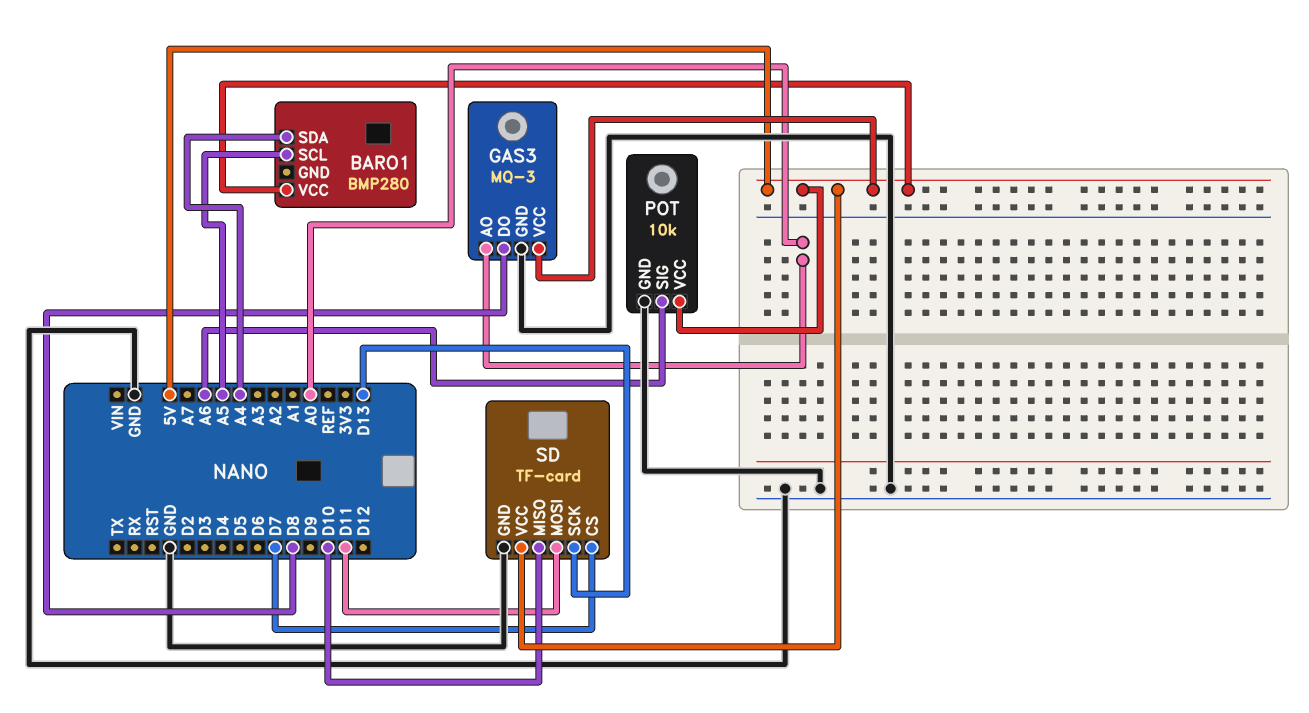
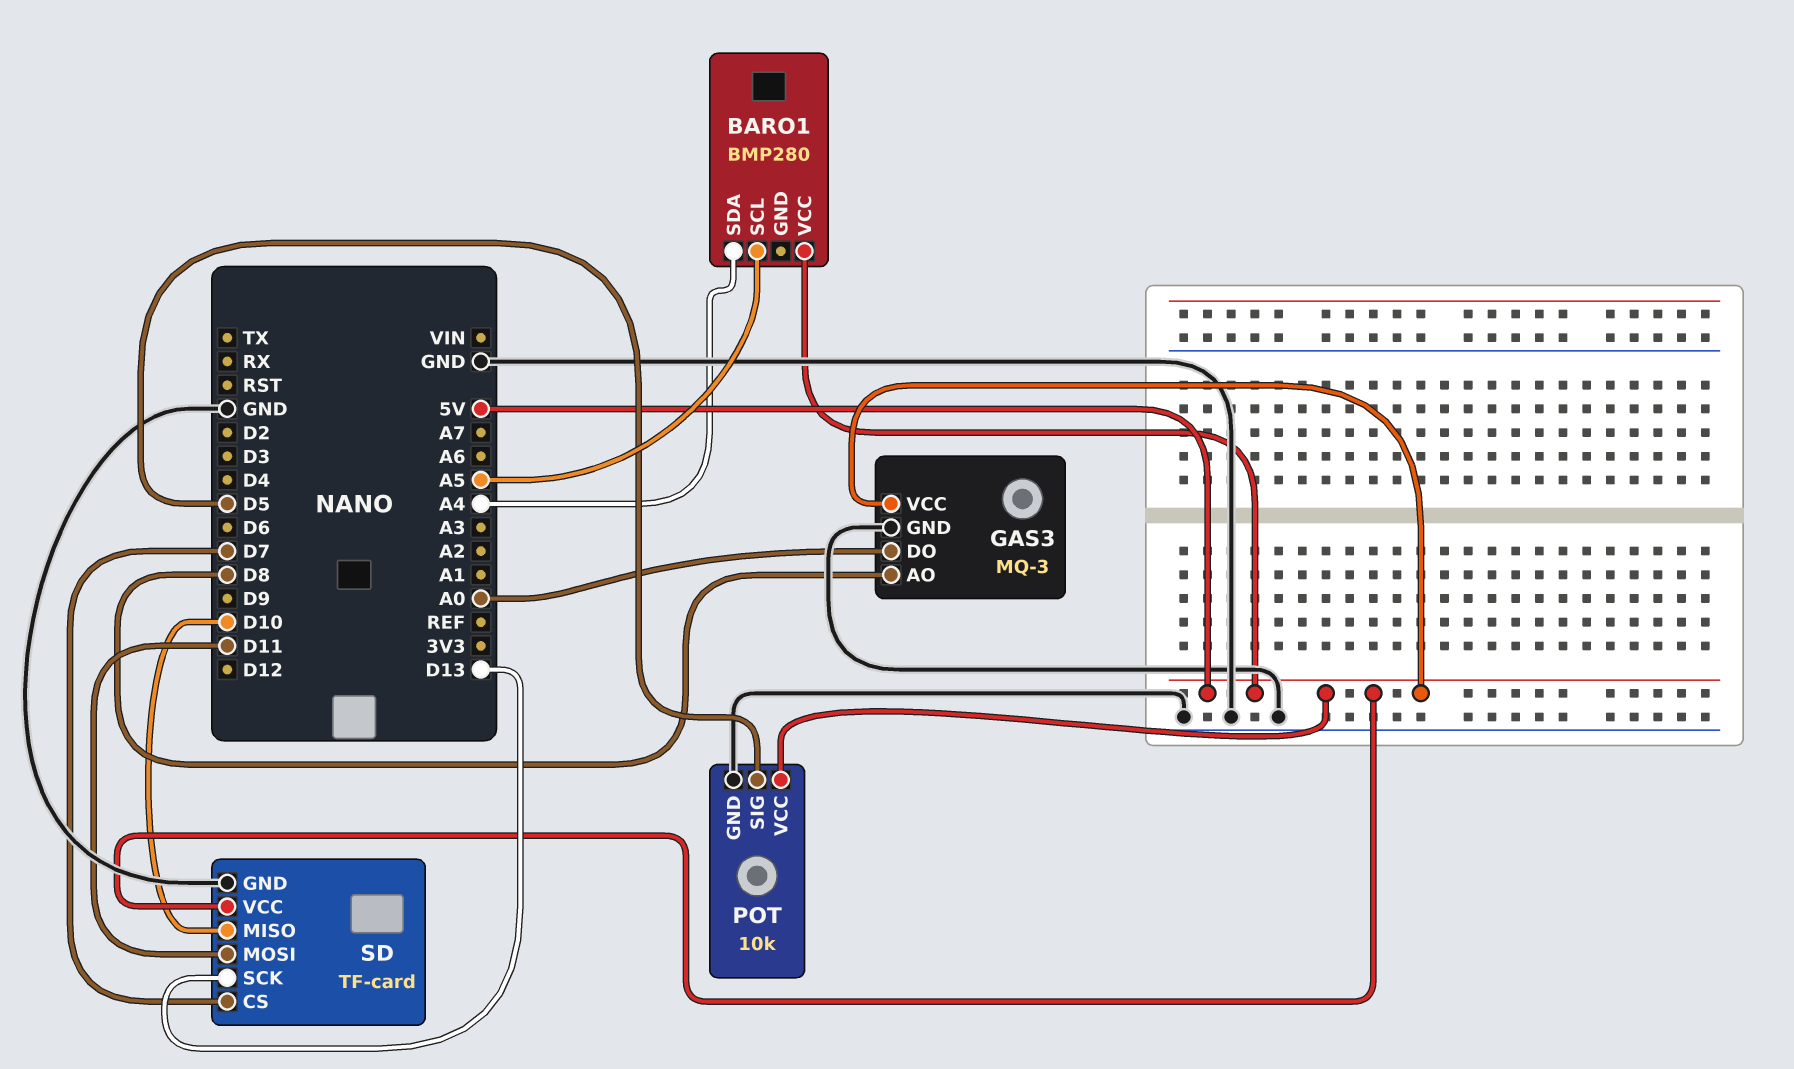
GAS3 pin AO: A0 -> D8
GAS3 pin DO: D8 -> A0
POT pin SIG: A6 -> D5

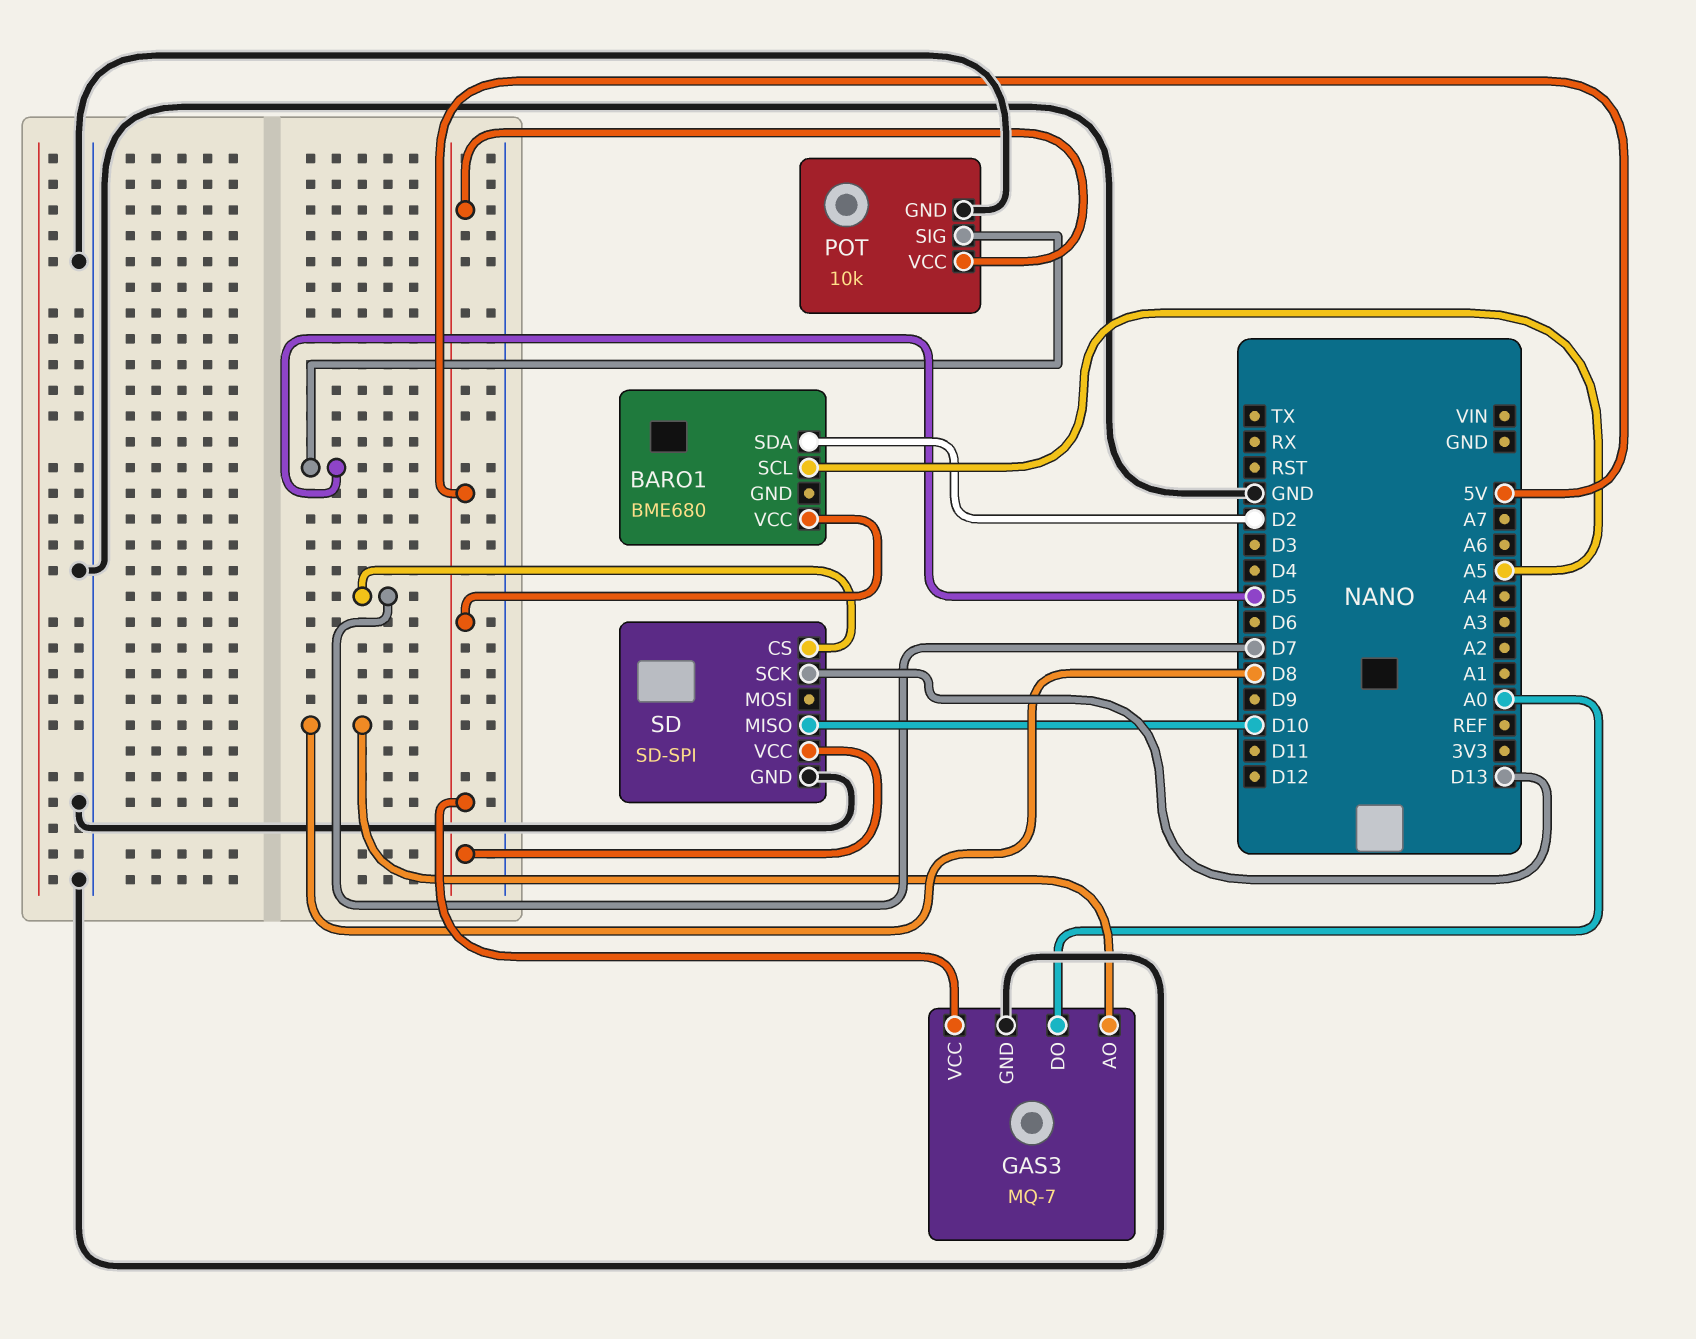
BARO1: BMP280 -> BME680
BARO1 pin SDA: A4 -> D2
GAS3: MQ-3 -> MQ-7
SD: TF-card -> SD-SPI
SD pin MOSI: D11 -> none

